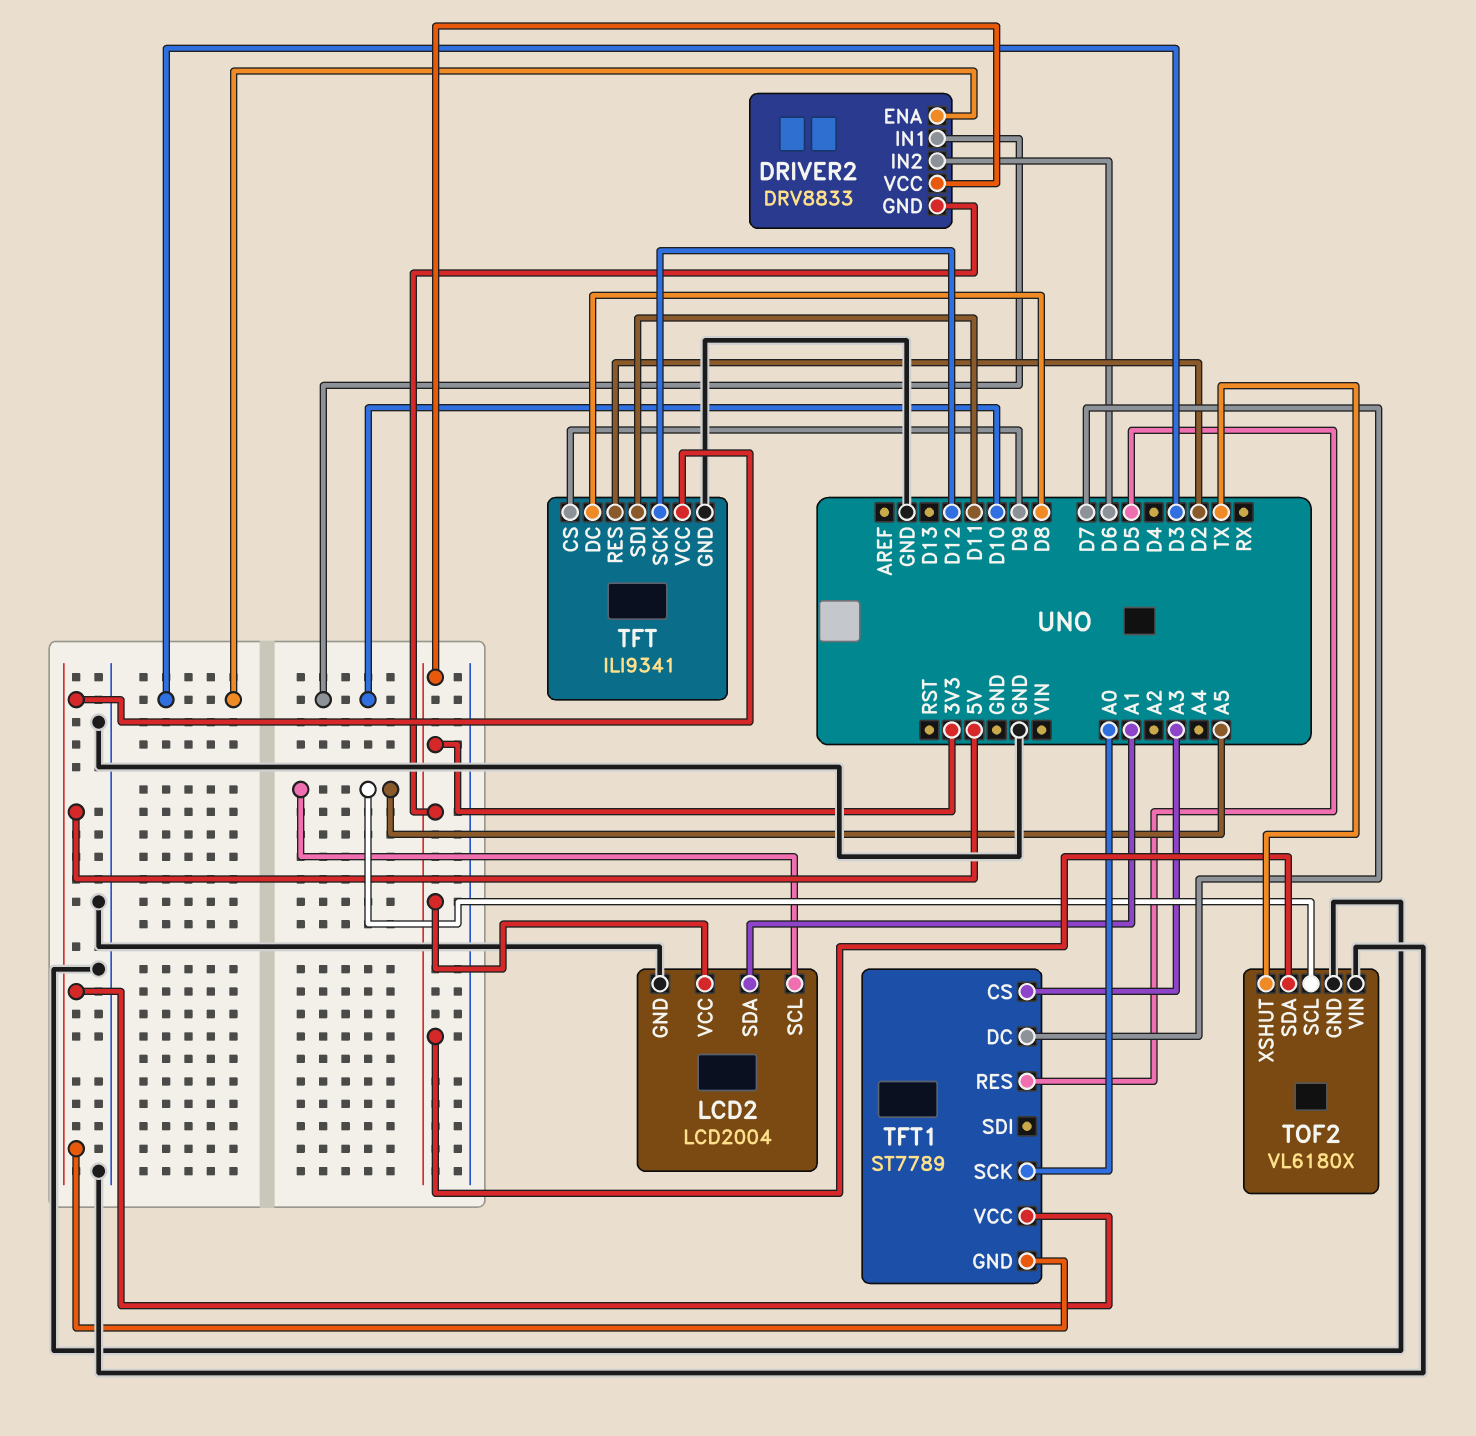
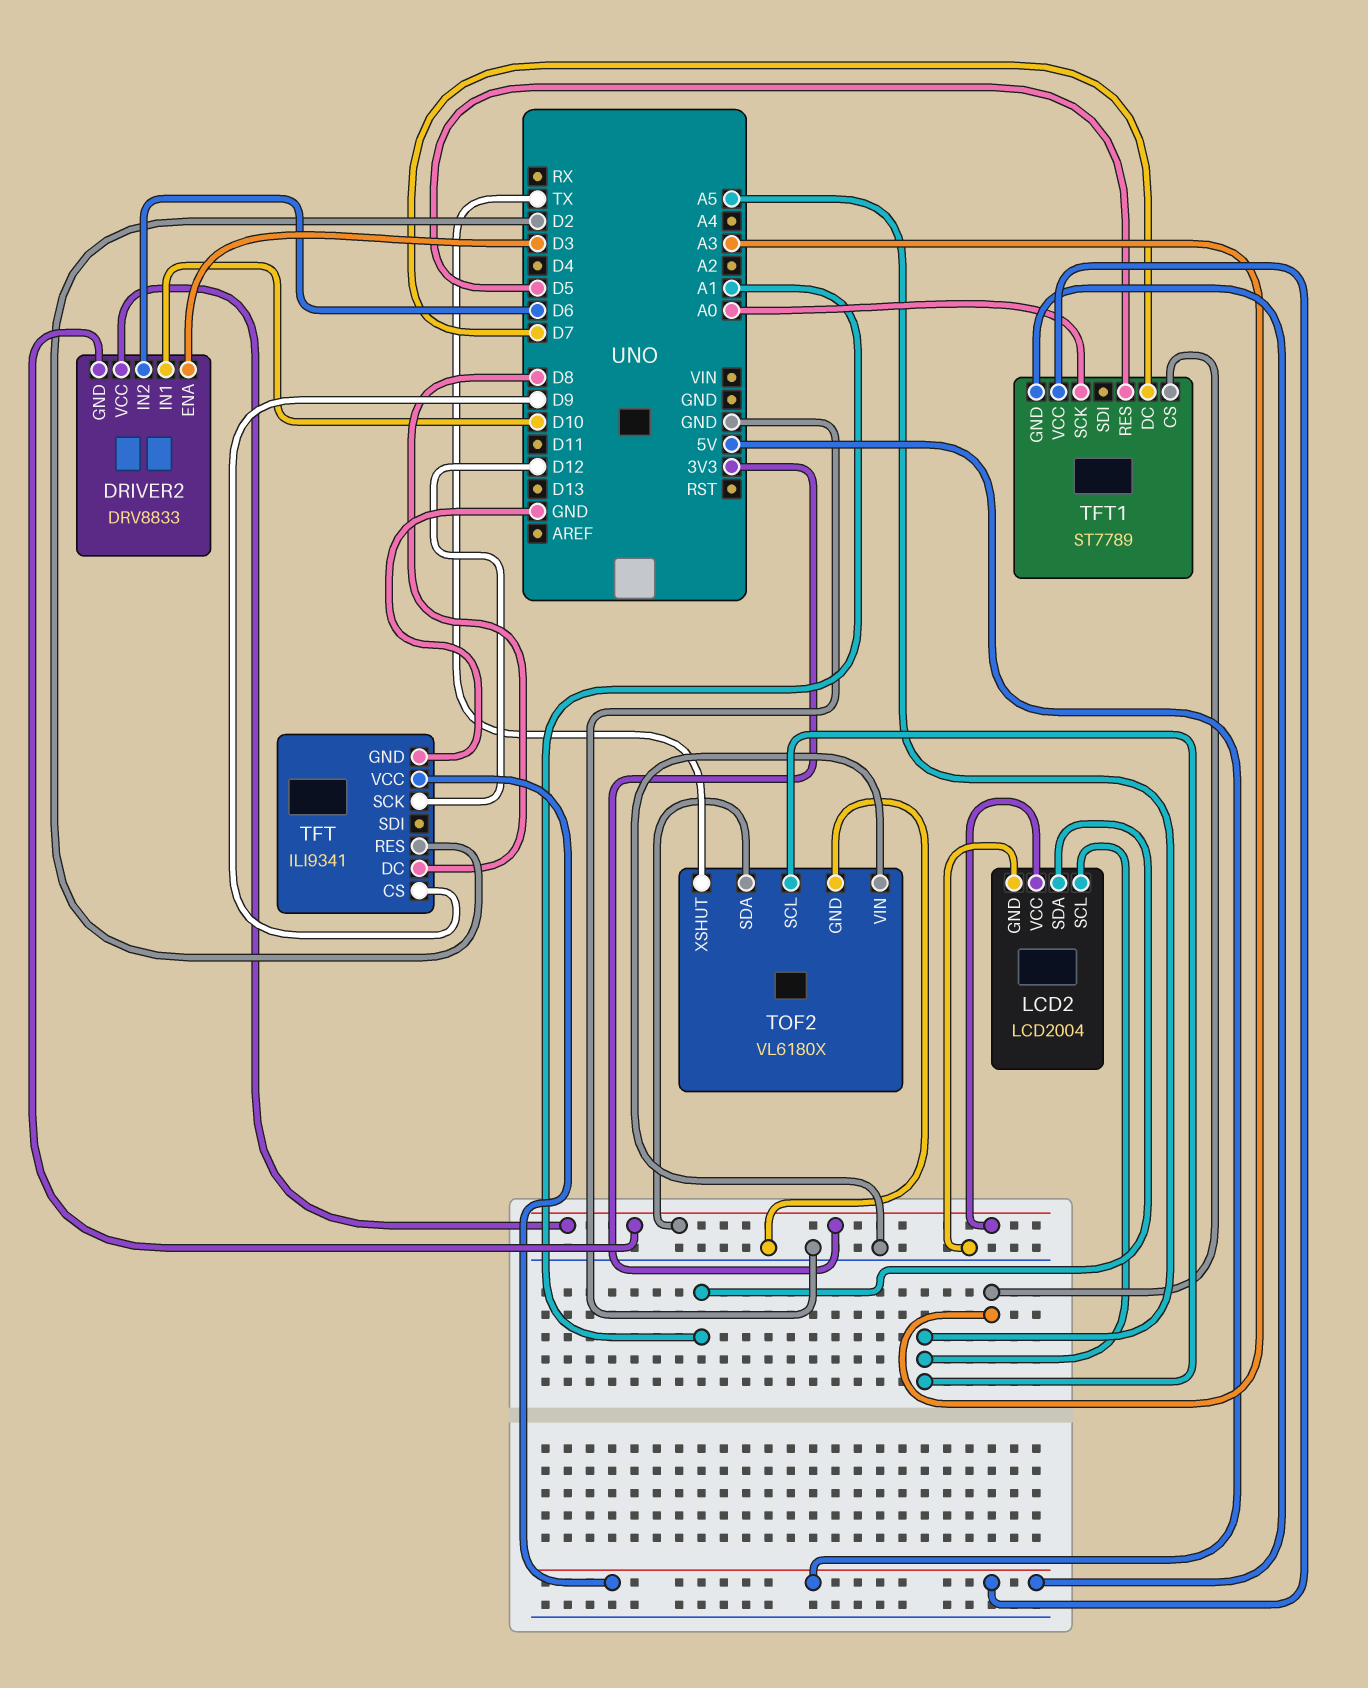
TFT pin SDI: D11 -> none

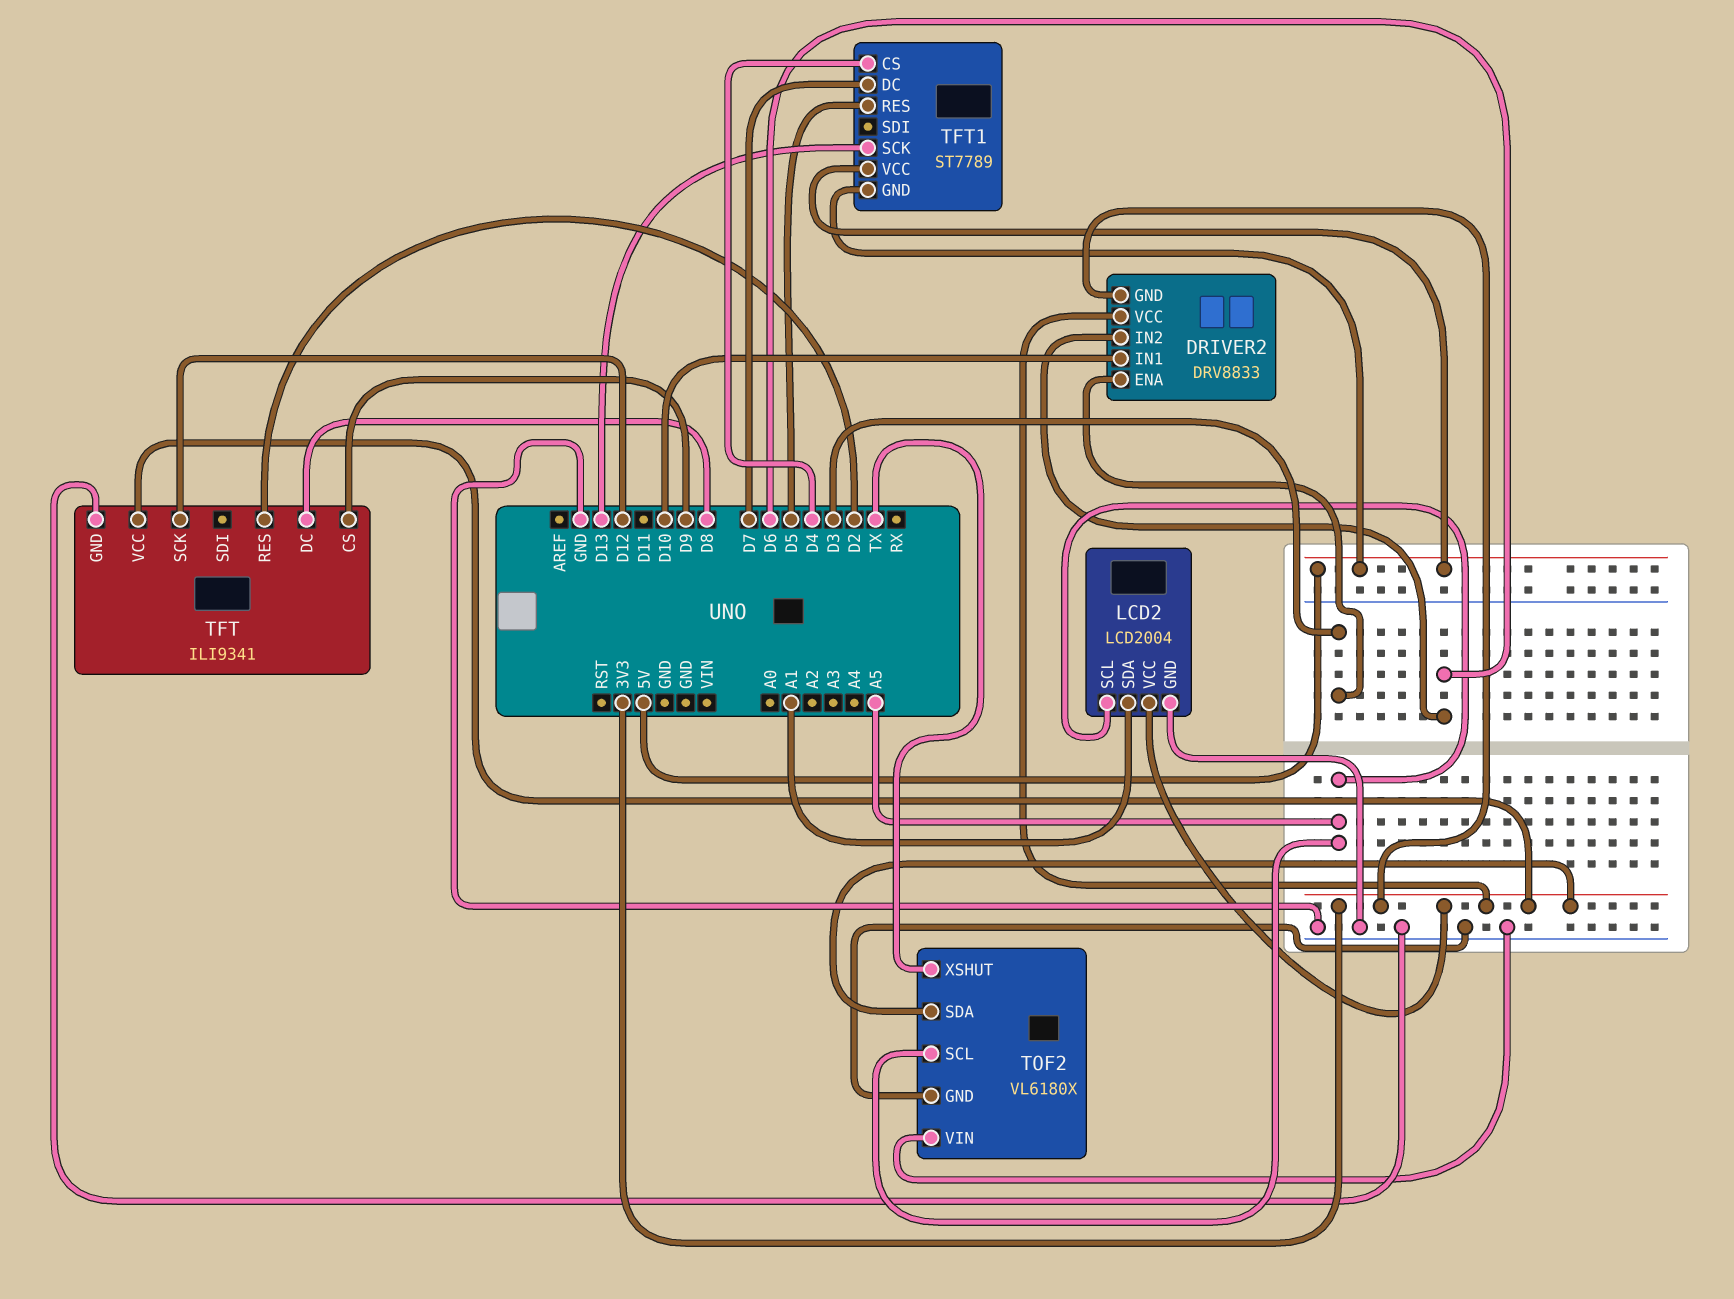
TFT pin VCC: 5V -> 3V3
TFT1 pin CS: A3 -> D4
TFT1 pin SCK: A0 -> D13

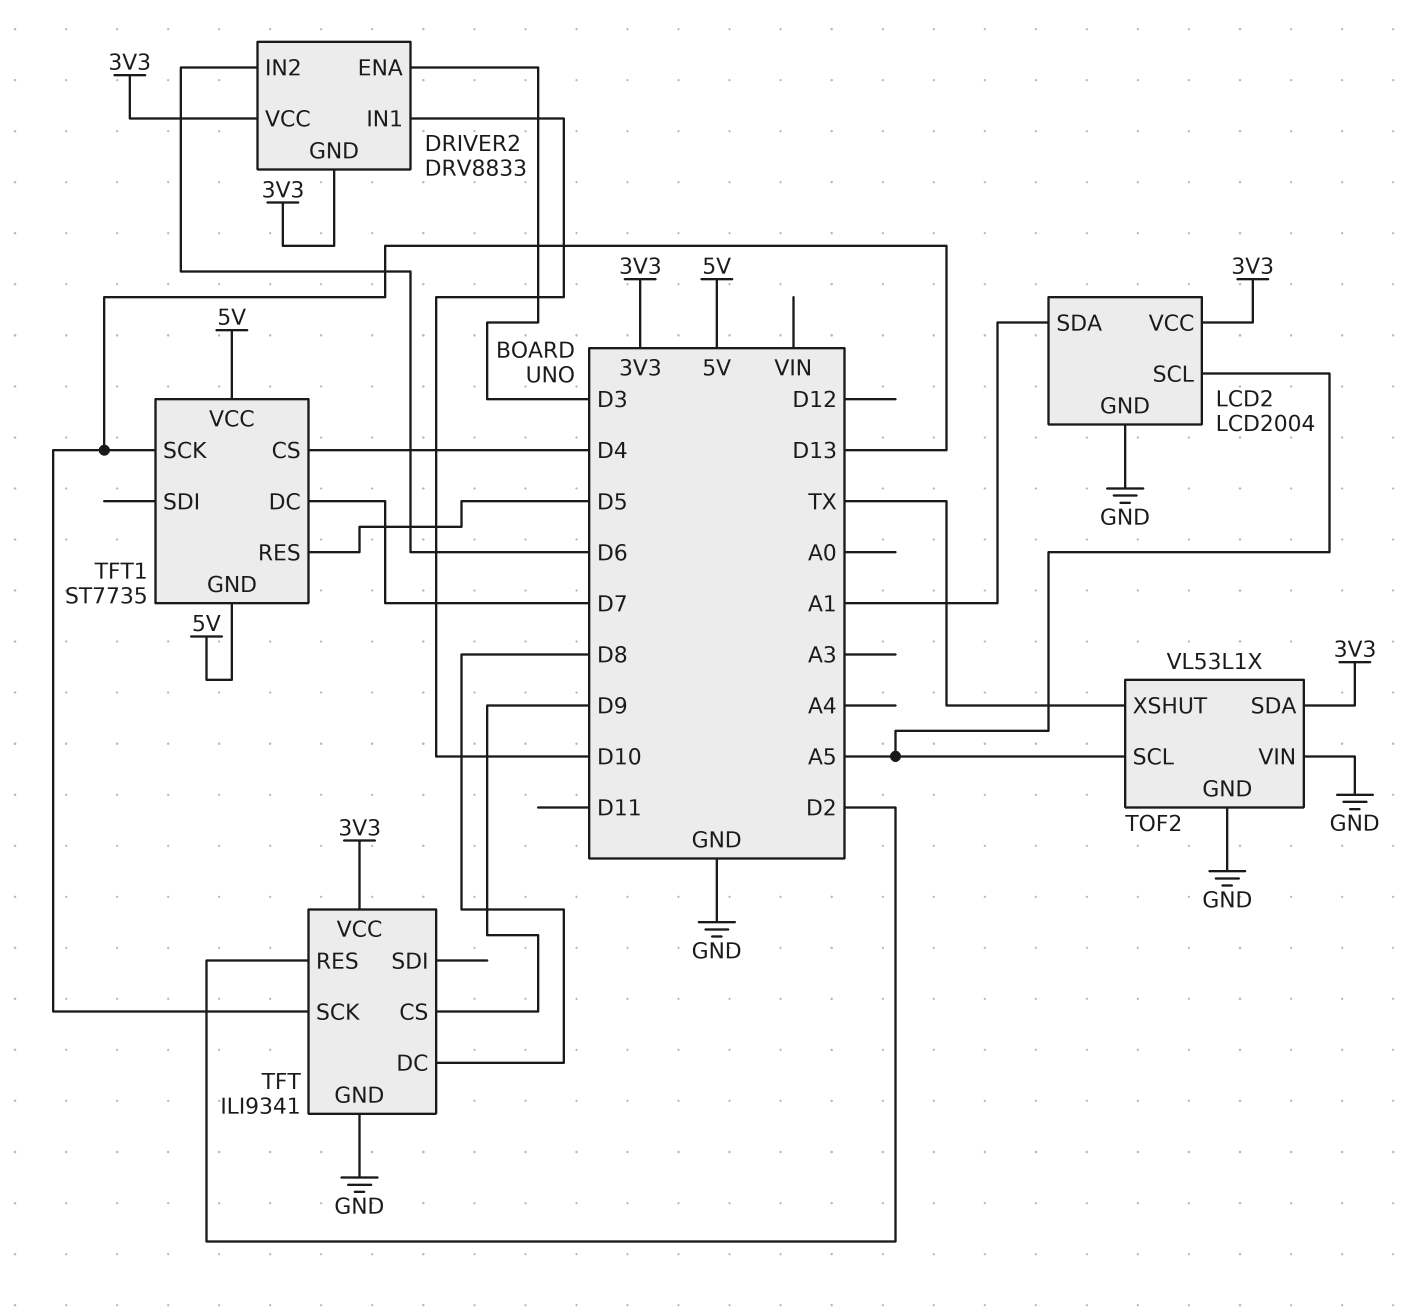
TFT pin SCK: D12 -> D13
TFT1: ST7789 -> ST7735
TOF2: VL6180X -> VL53L1X

